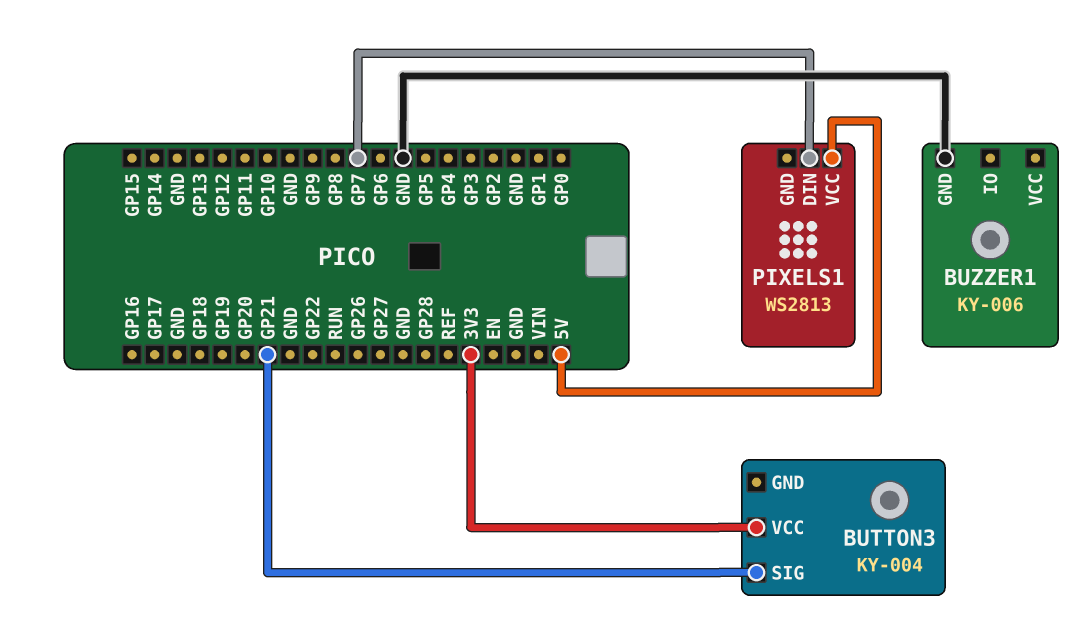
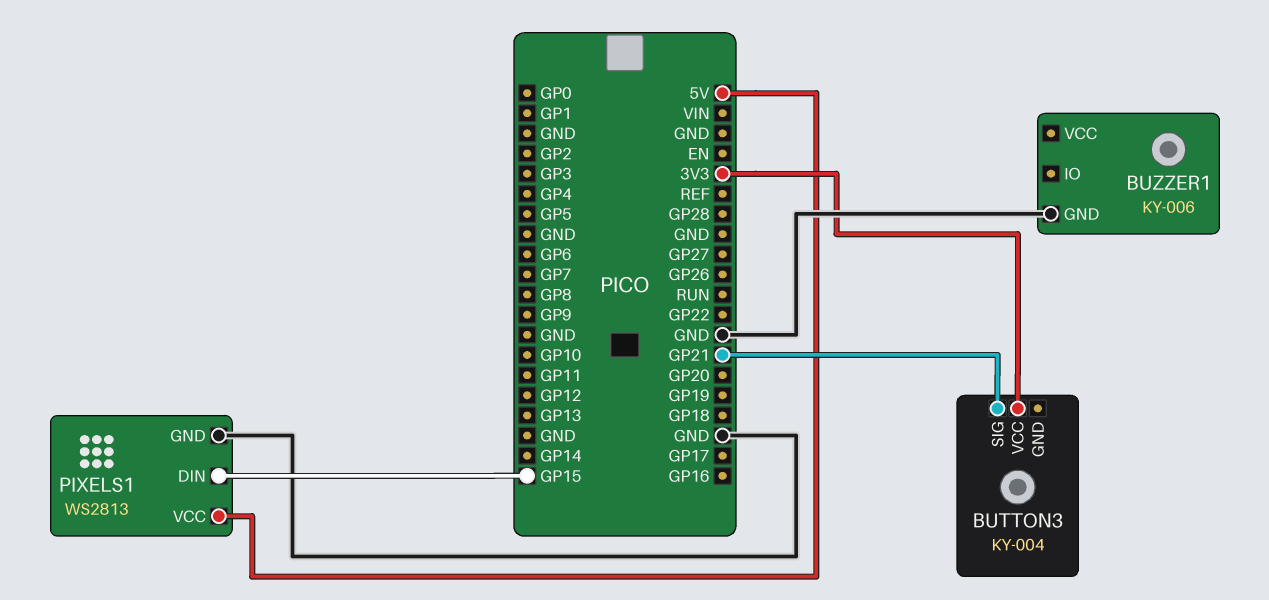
PIXELS1 pin DIN: GP7 -> GP15
PIXELS1 pin GND: none -> GND

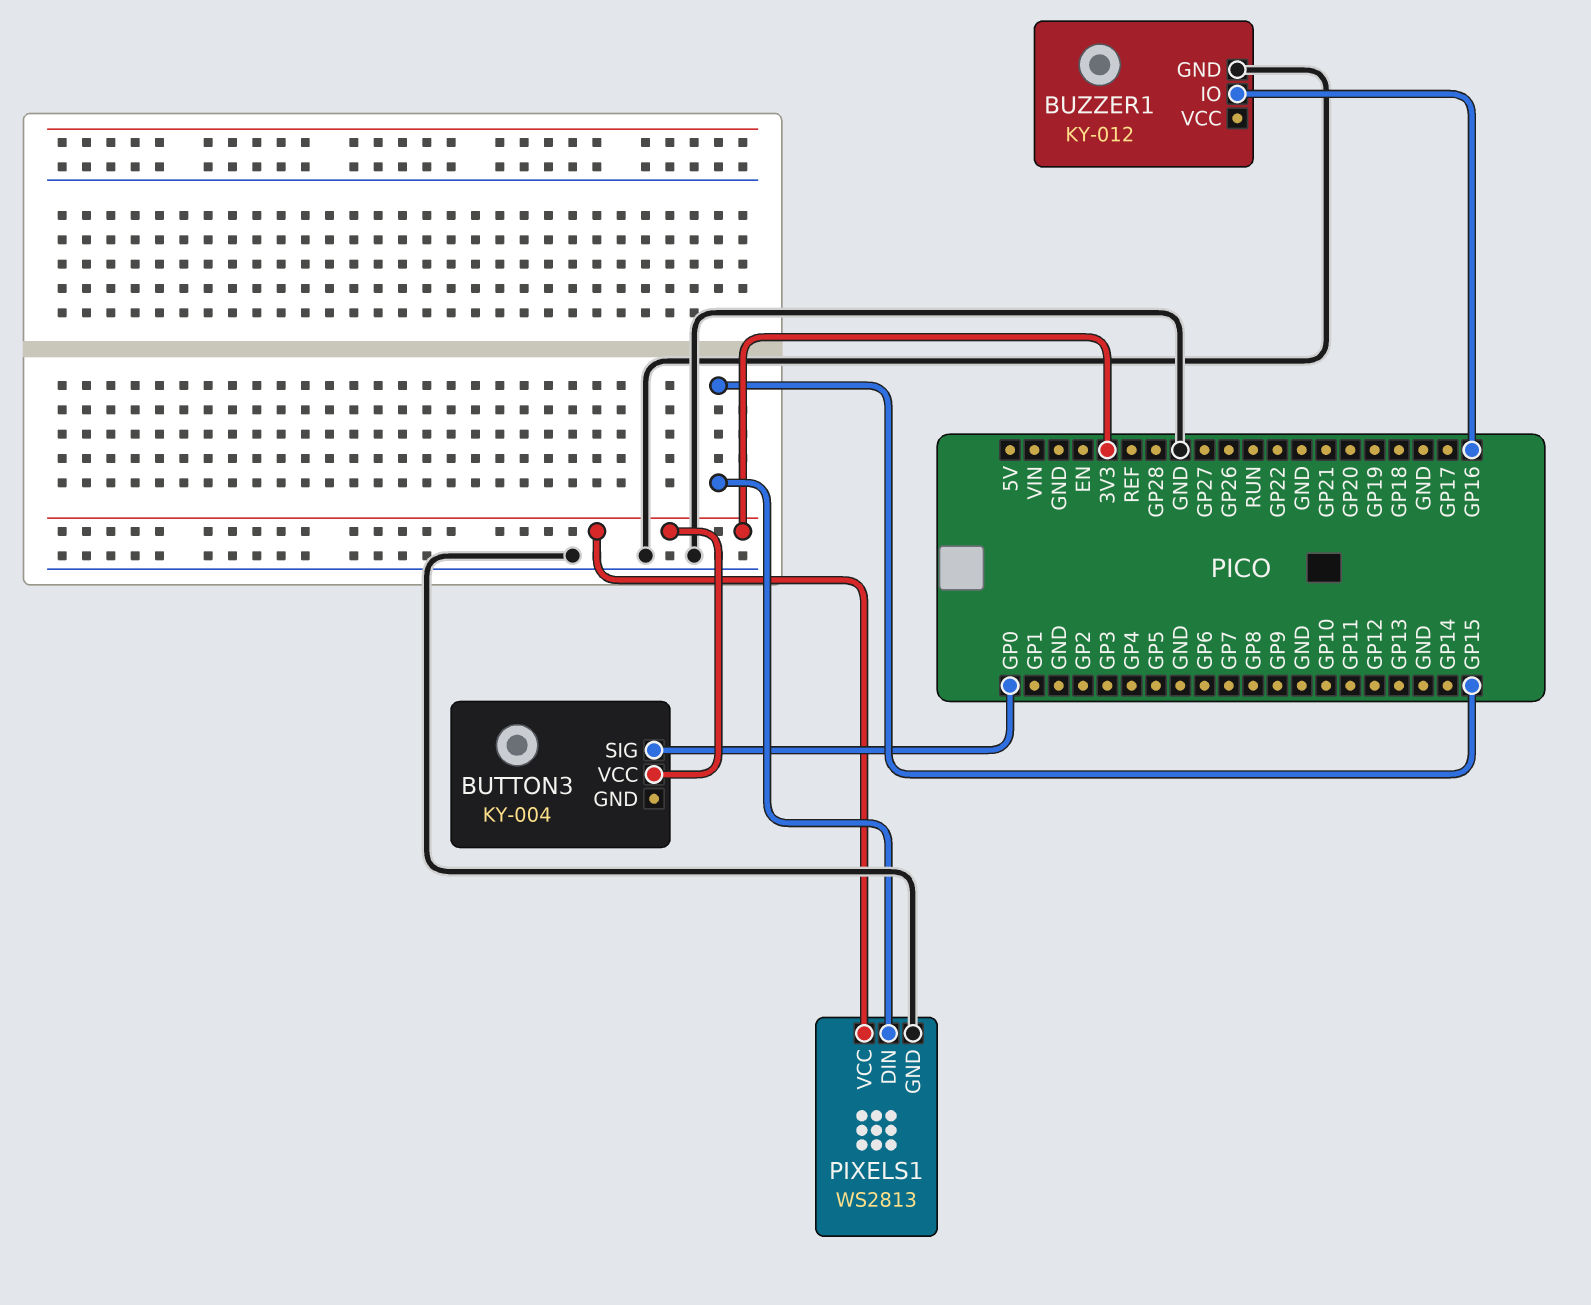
BUTTON3 pin SIG: GP21 -> GP0
BUZZER1: KY-006 -> KY-012
BUZZER1 pin IO: none -> GP16
PIXELS1 pin VCC: 5V -> 3V3

